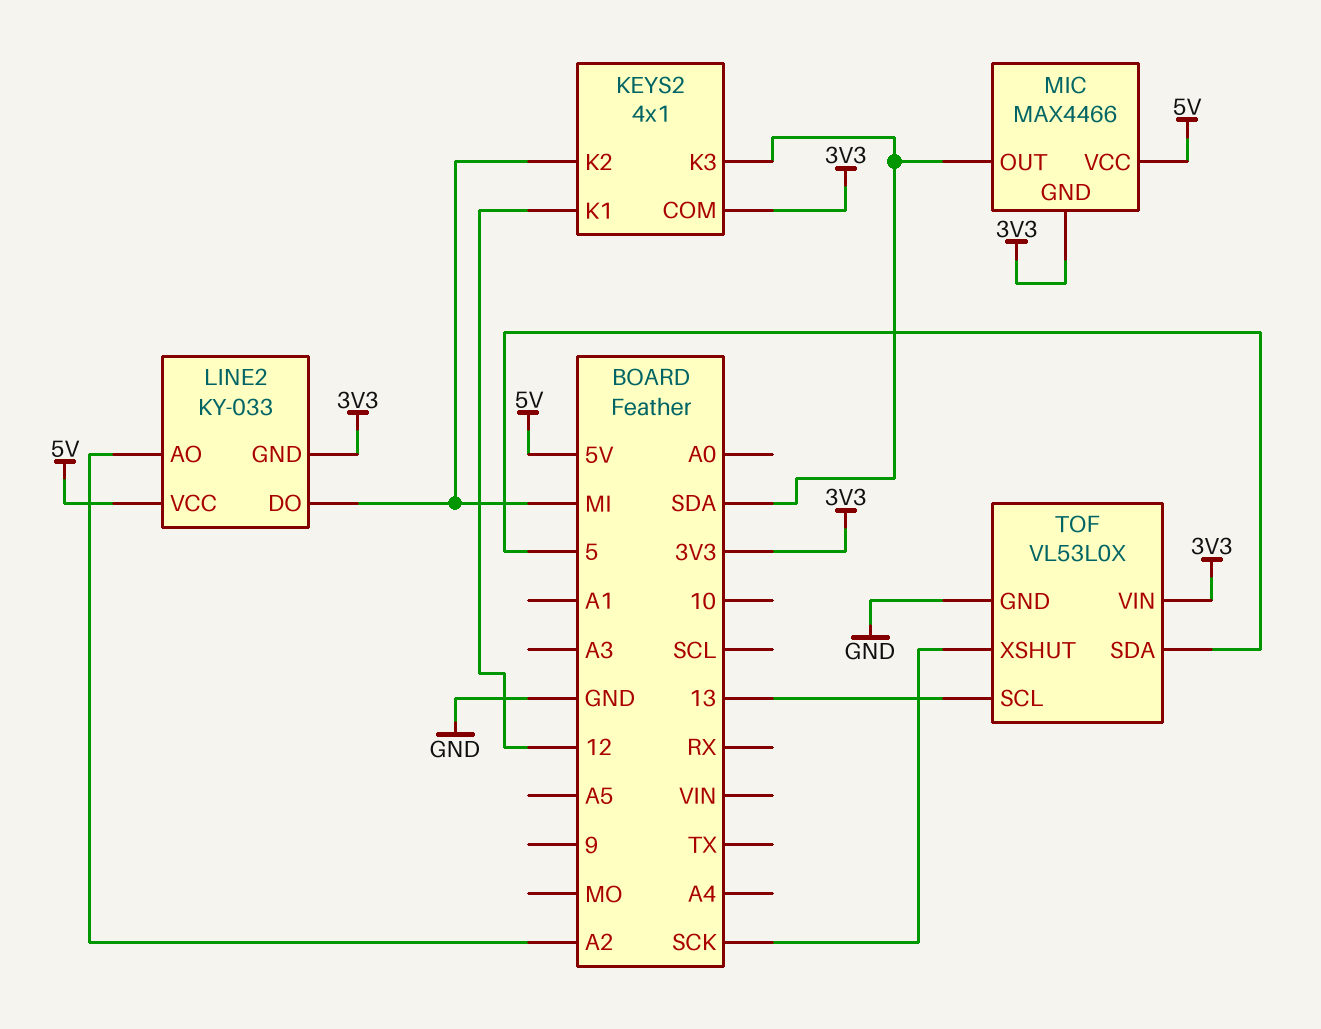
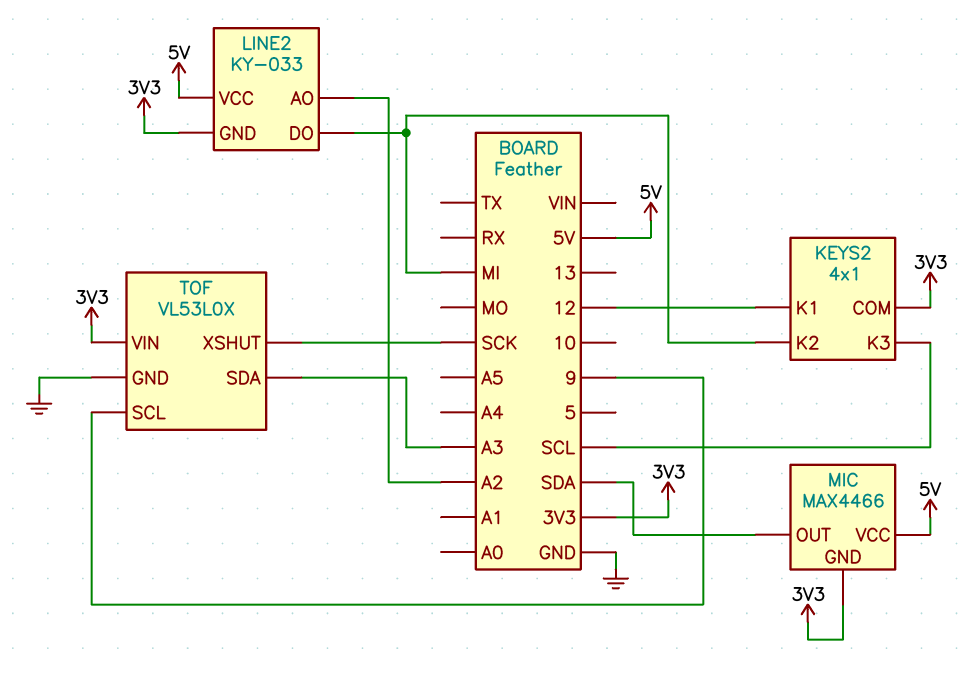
KEYS2 pin K3: SDA -> SCL
TOF pin SCL: 13 -> 9
TOF pin SDA: 5 -> A3

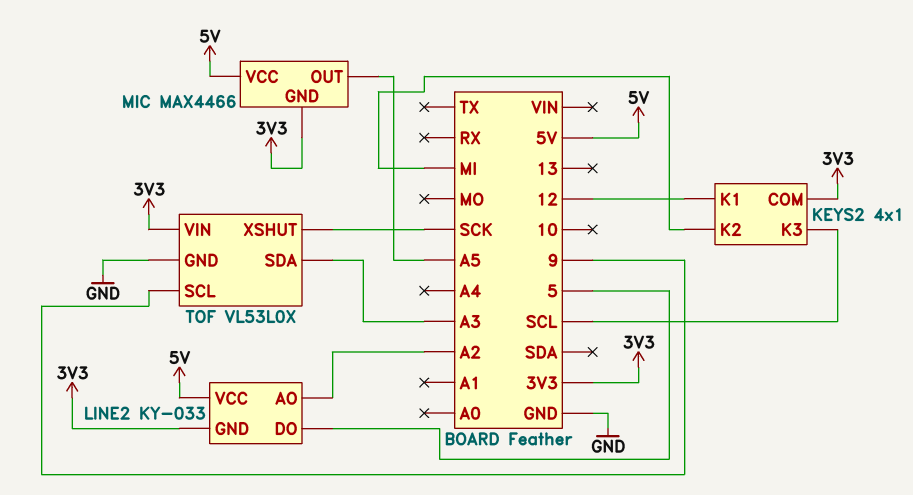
LINE2 pin DO: MI -> 5
MIC pin OUT: SDA -> A5

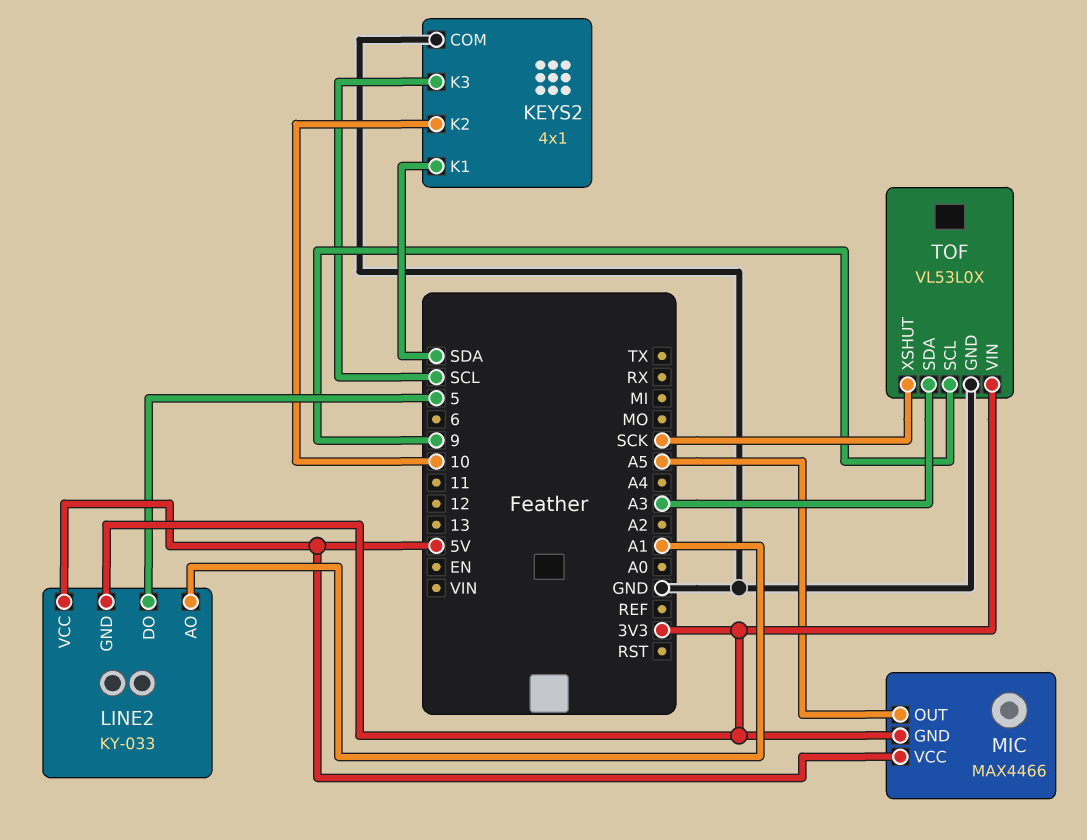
KEYS2 pin COM: 3V3 -> GND
KEYS2 pin K1: 12 -> SDA
KEYS2 pin K2: MI -> 10
LINE2 pin AO: A2 -> A1

